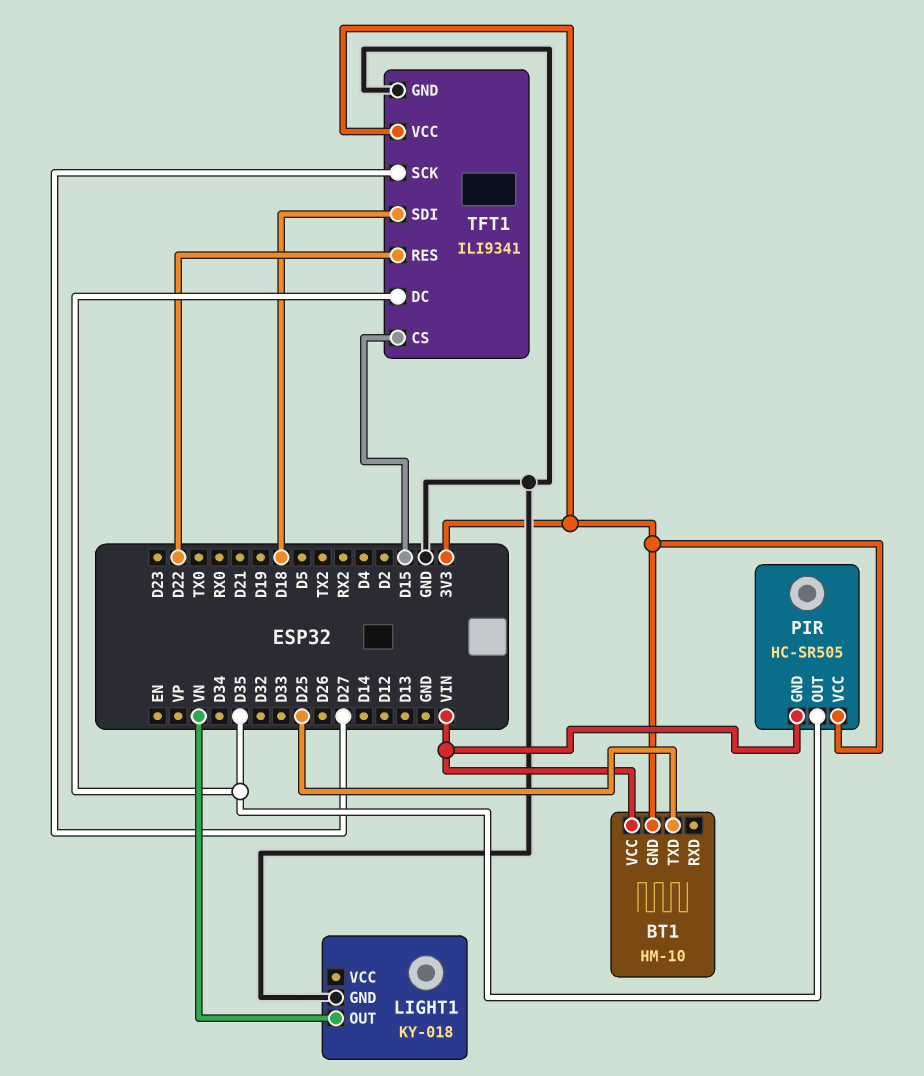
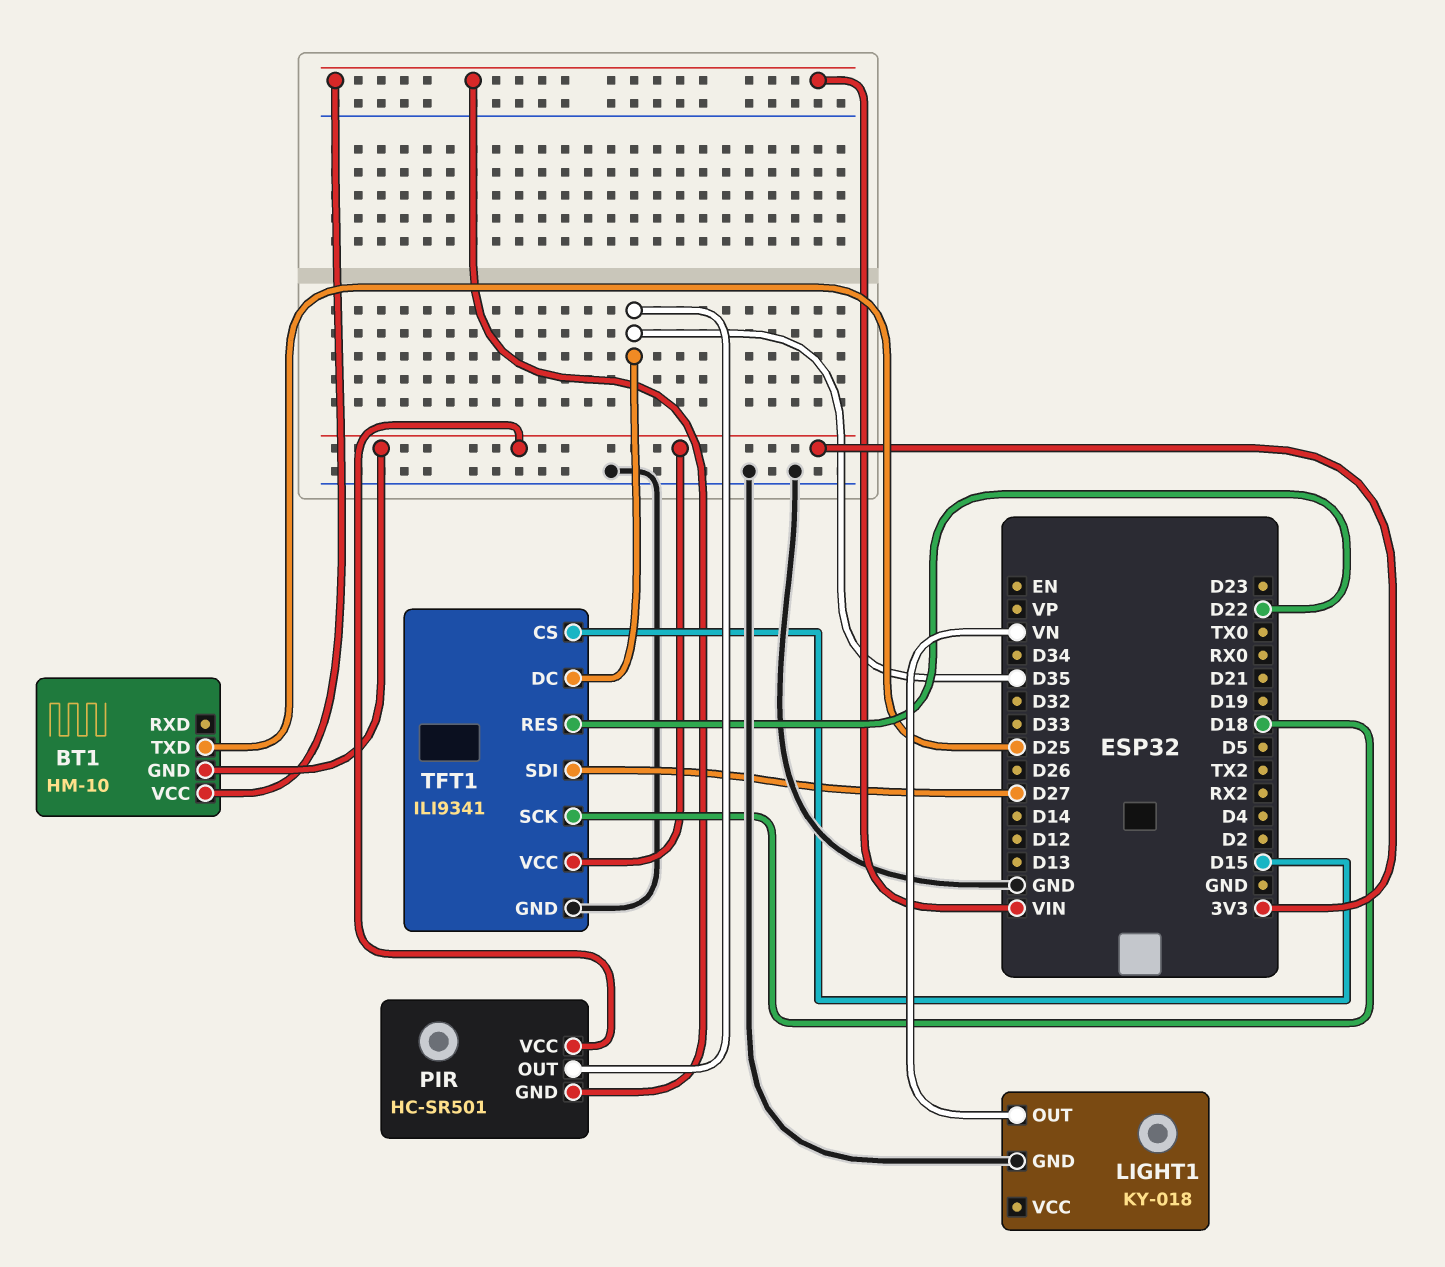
PIR: HC-SR505 -> HC-SR501
TFT1 pin SCK: D27 -> D18
TFT1 pin SDI: D18 -> D27

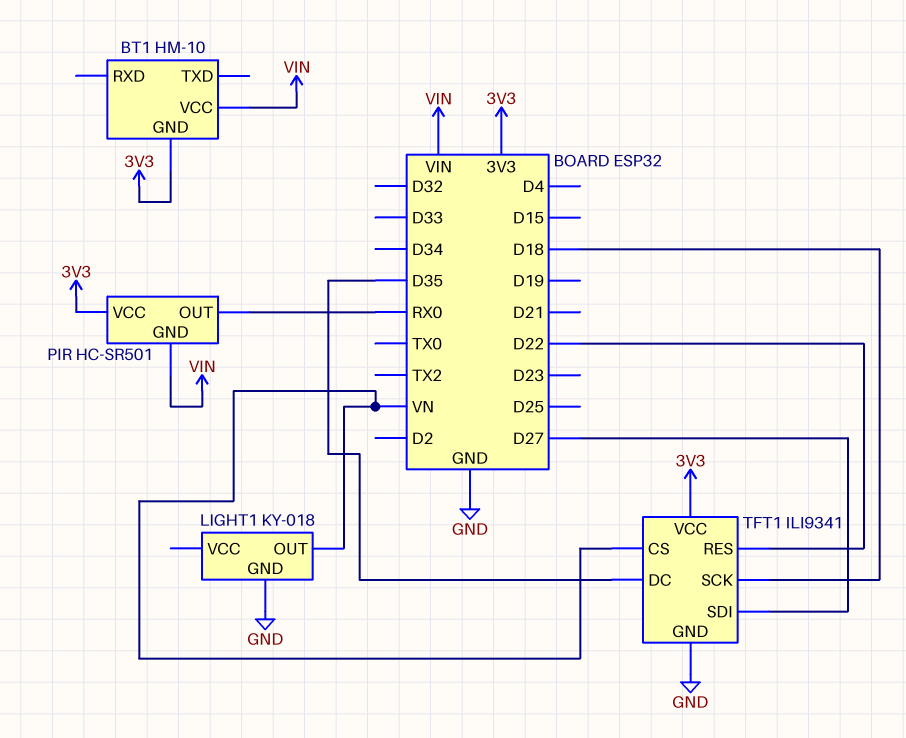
BT1 pin TXD: D25 -> none
PIR pin OUT: D35 -> RX0
TFT1 pin CS: D15 -> VN

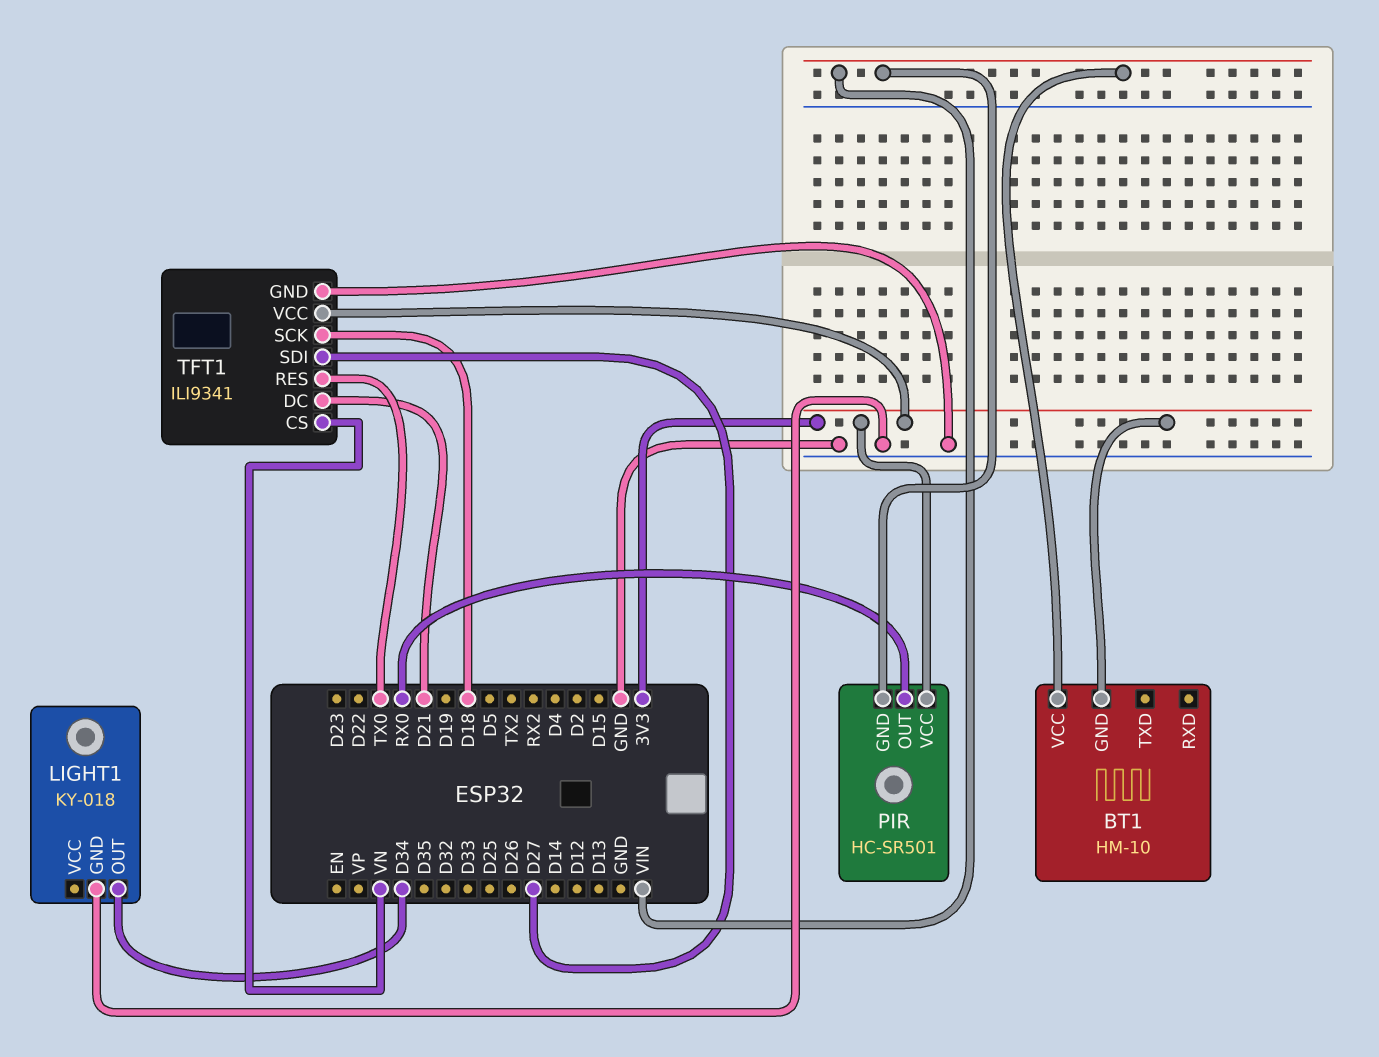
LIGHT1 pin OUT: VN -> D34
TFT1 pin DC: D35 -> D21
TFT1 pin RES: D22 -> TX0

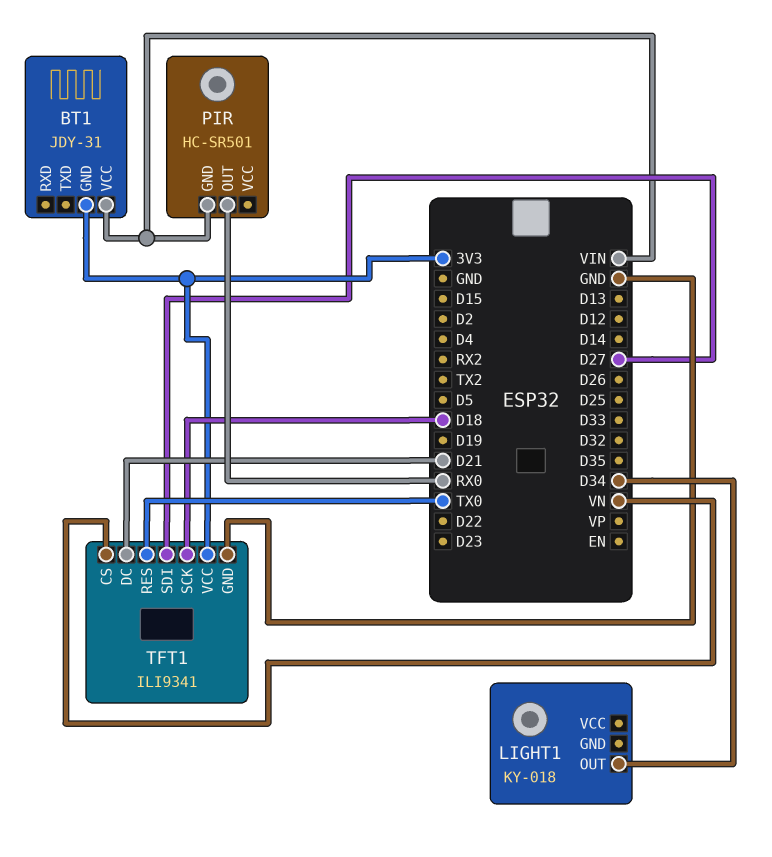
BT1: HM-10 -> JDY-31
LIGHT1 pin GND: GND -> none
PIR pin VCC: 3V3 -> none

